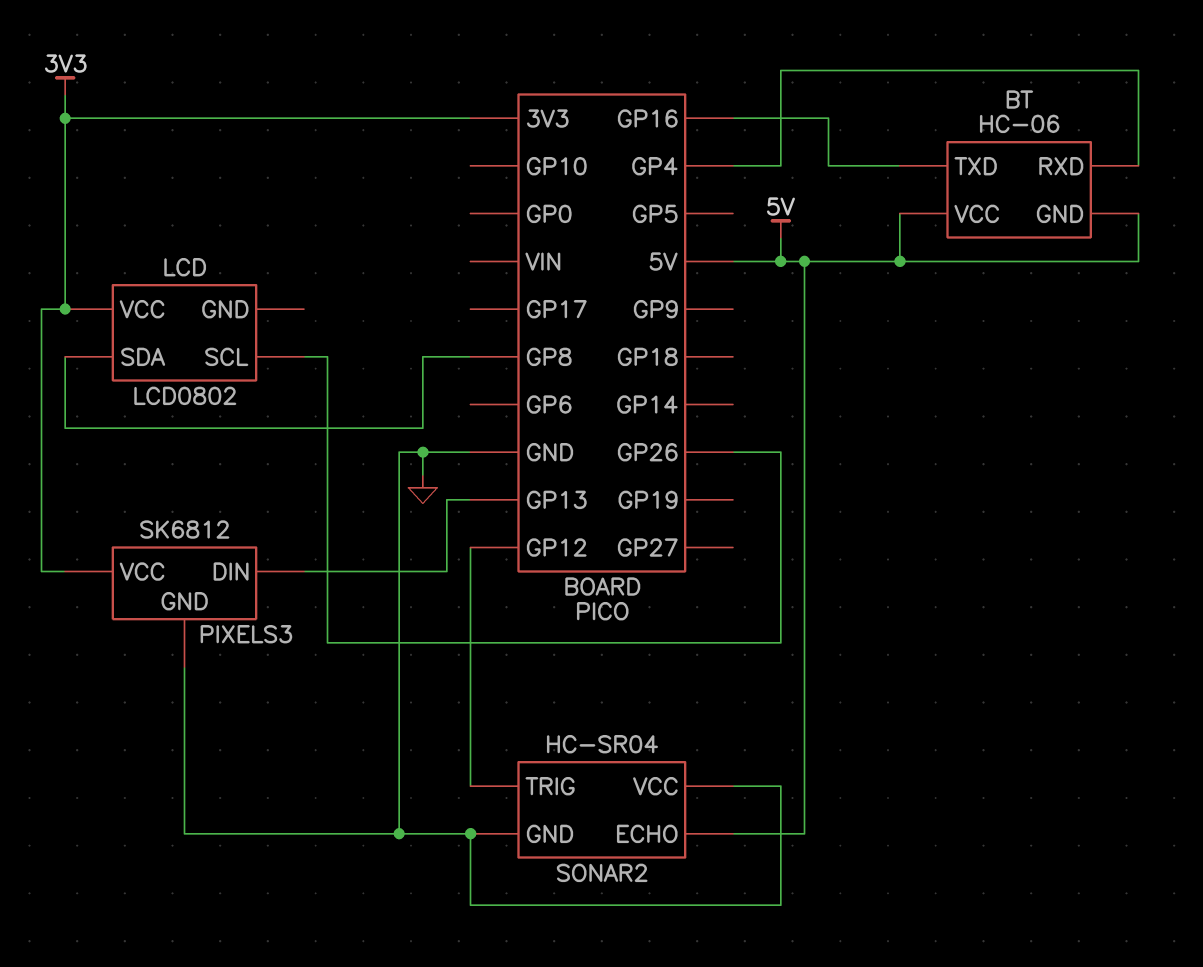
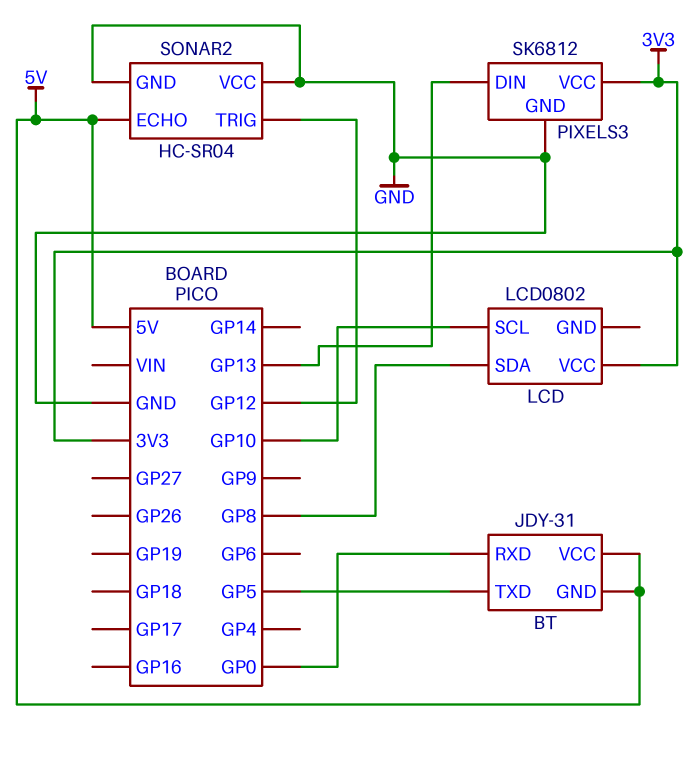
BT: HC-06 -> JDY-31
BT pin RXD: GP4 -> GP0
BT pin TXD: GP16 -> GP5
LCD pin SCL: GP26 -> GP10

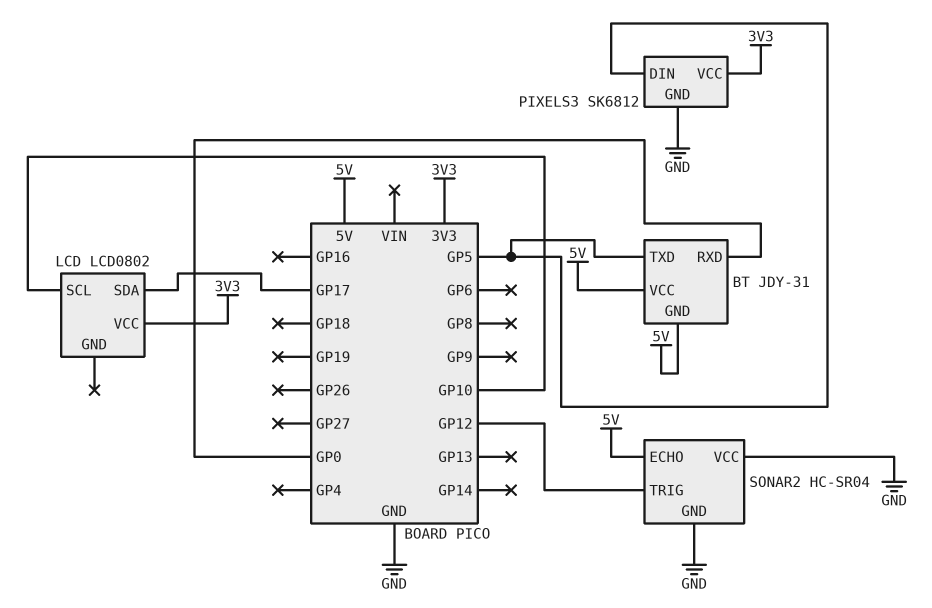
LCD pin SDA: GP8 -> GP17
PIXELS3 pin DIN: GP13 -> GP5

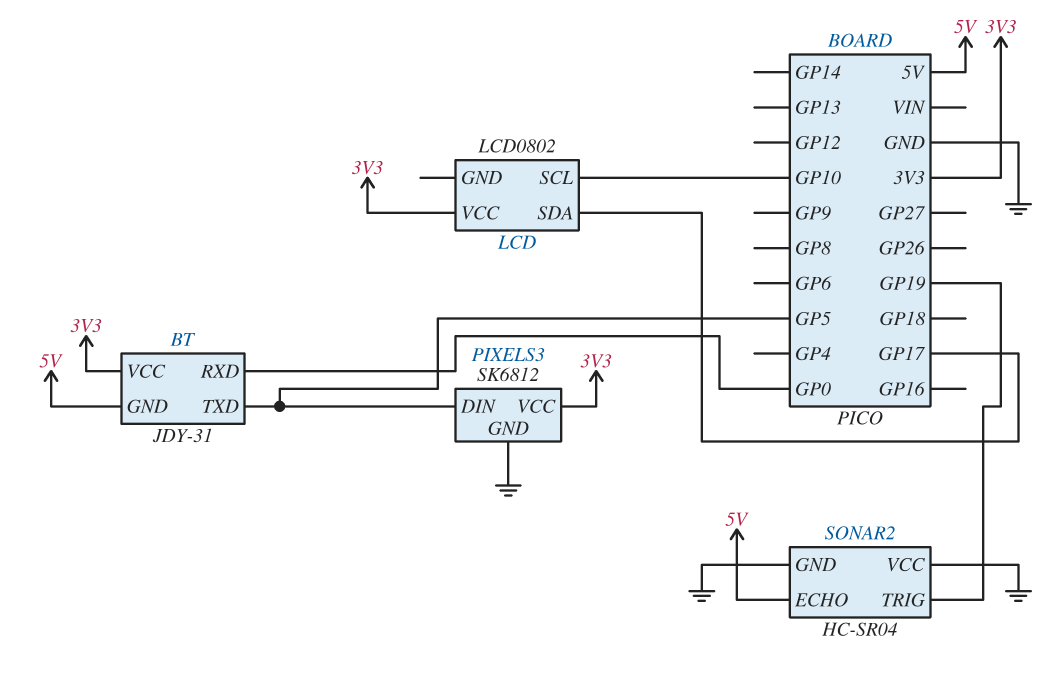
BT pin VCC: 5V -> 3V3
SONAR2 pin TRIG: GP12 -> GP19

